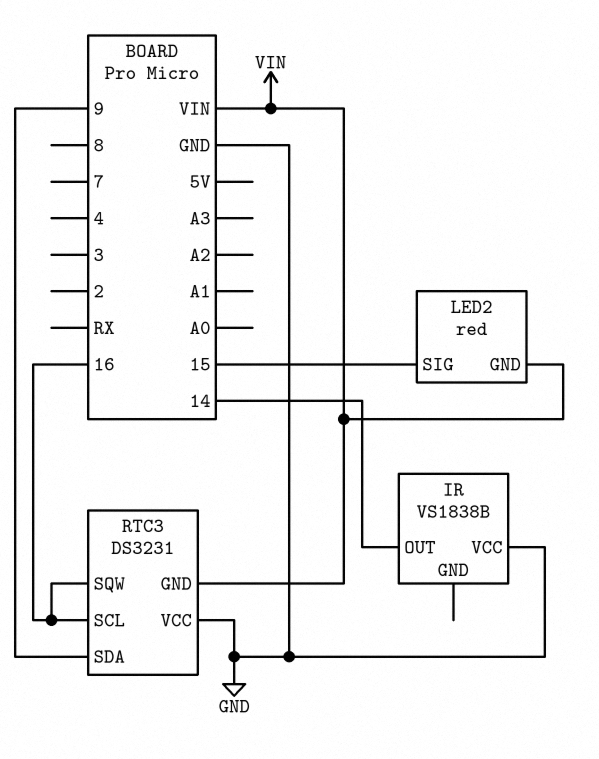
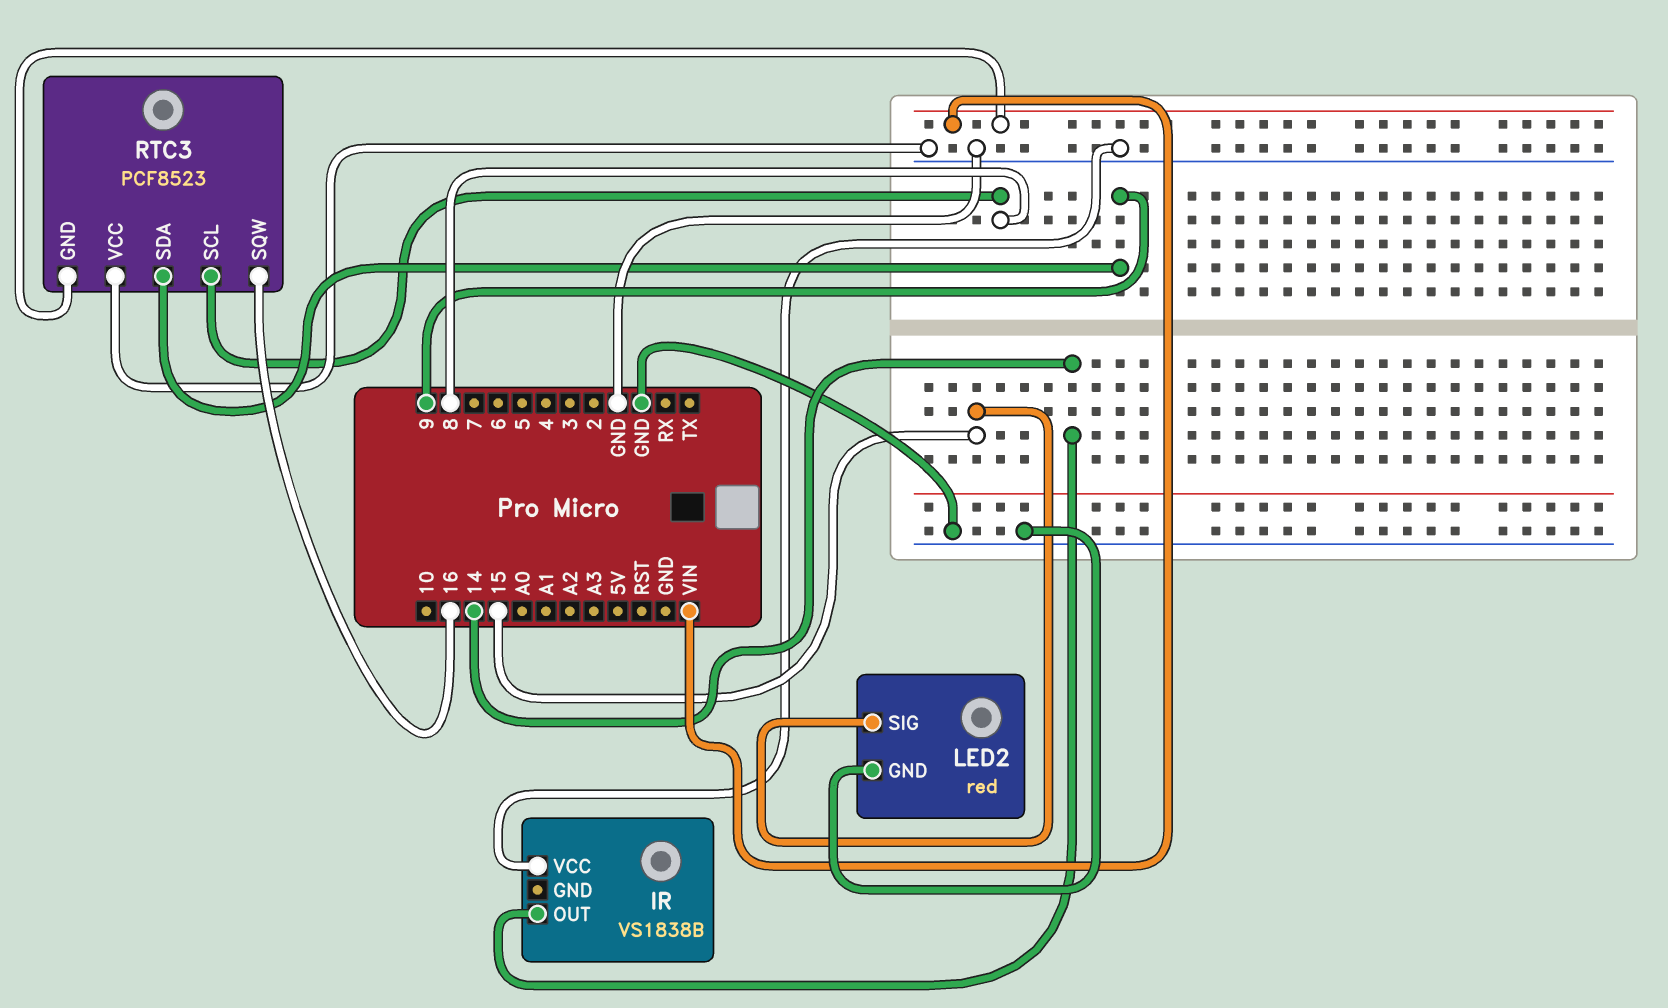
LED2 pin GND: VIN -> GND
RTC3: DS3231 -> PCF8523
RTC3 pin SCL: 16 -> 8

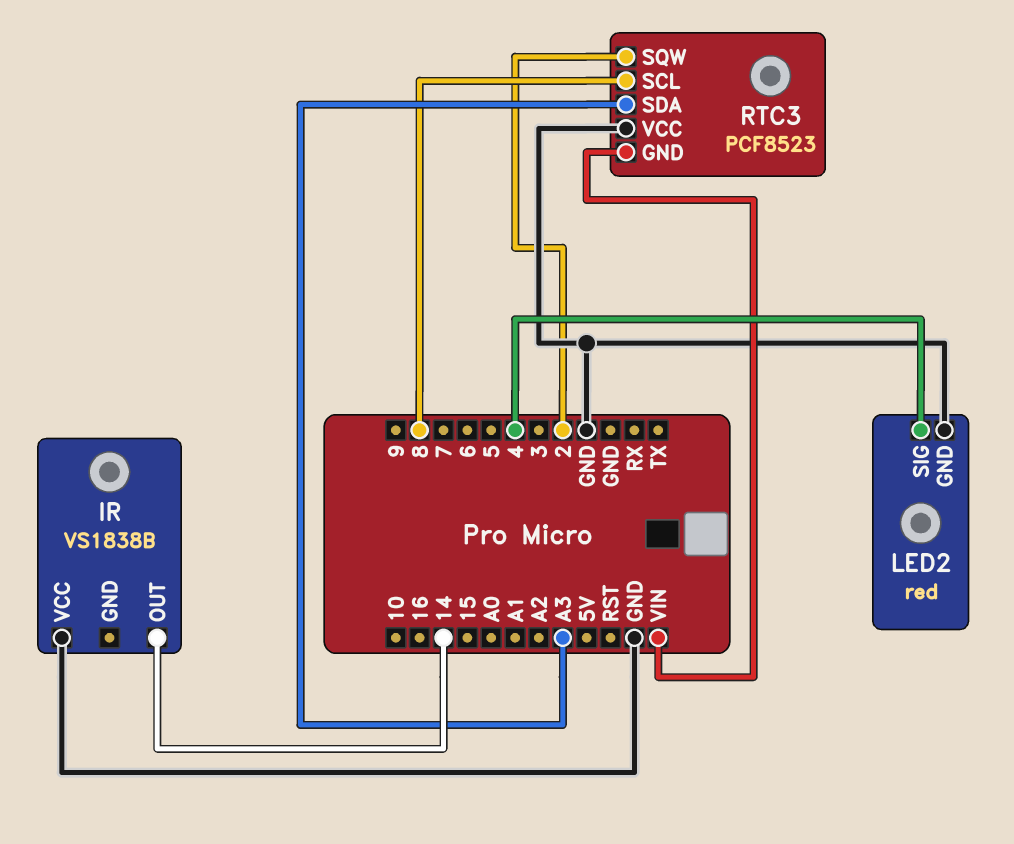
LED2 pin SIG: 15 -> 4
RTC3 pin SDA: 9 -> A3
RTC3 pin SQW: 16 -> 2

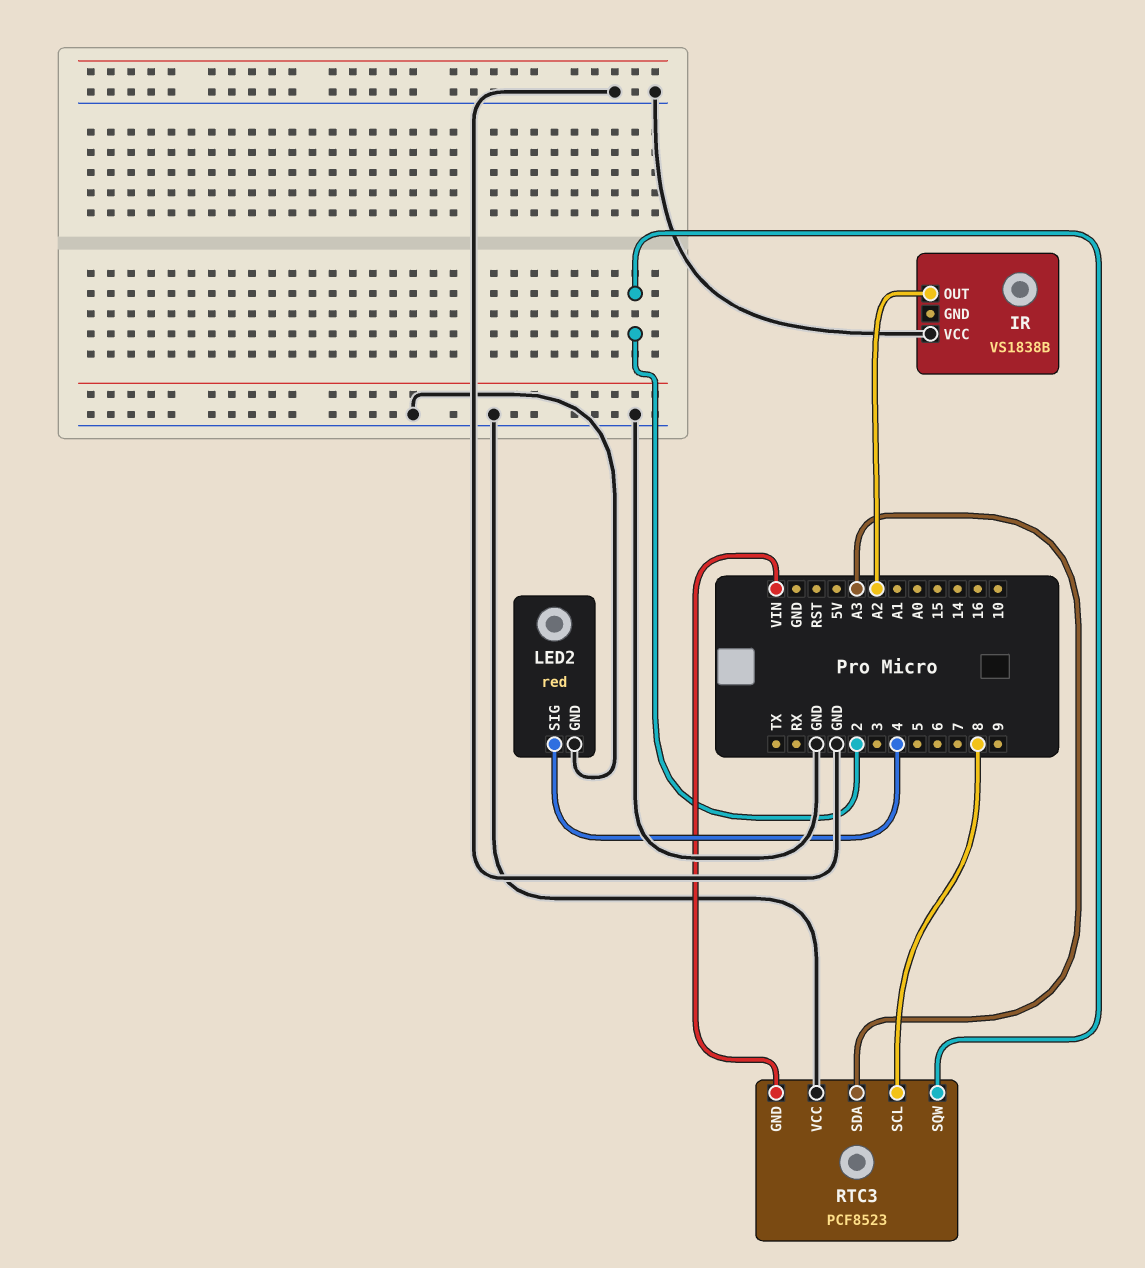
IR pin OUT: 14 -> A2

